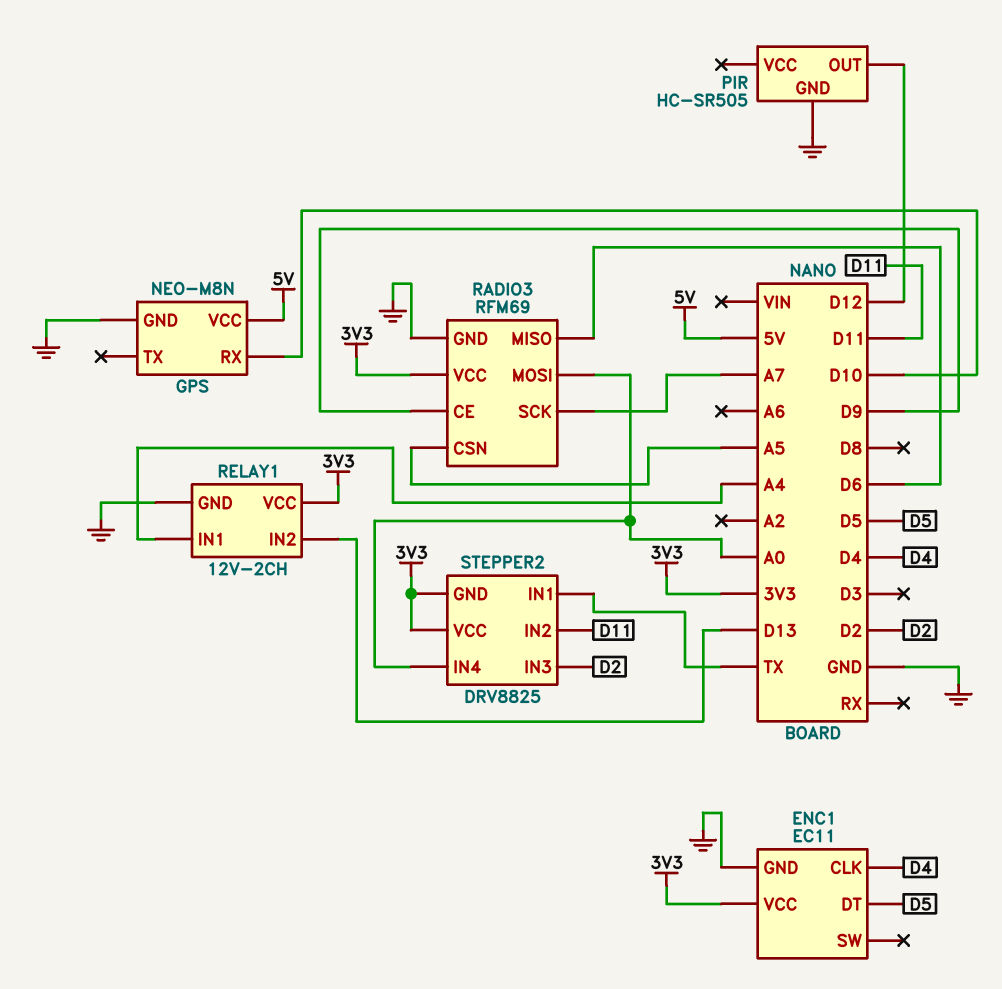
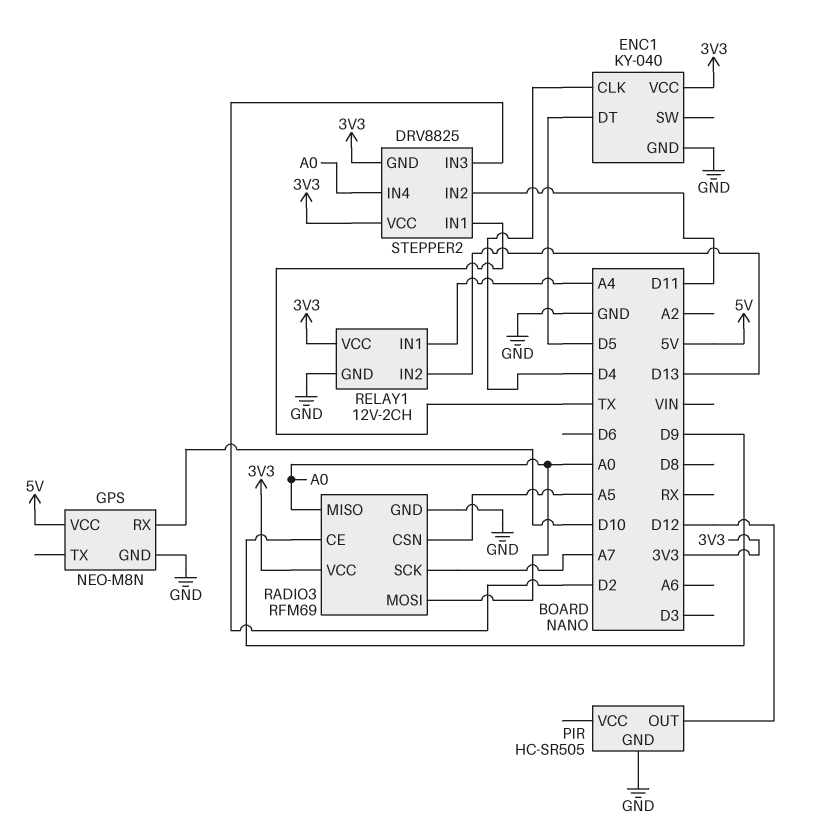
ENC1: EC11 -> KY-040
RADIO3 pin MISO: D6 -> A0

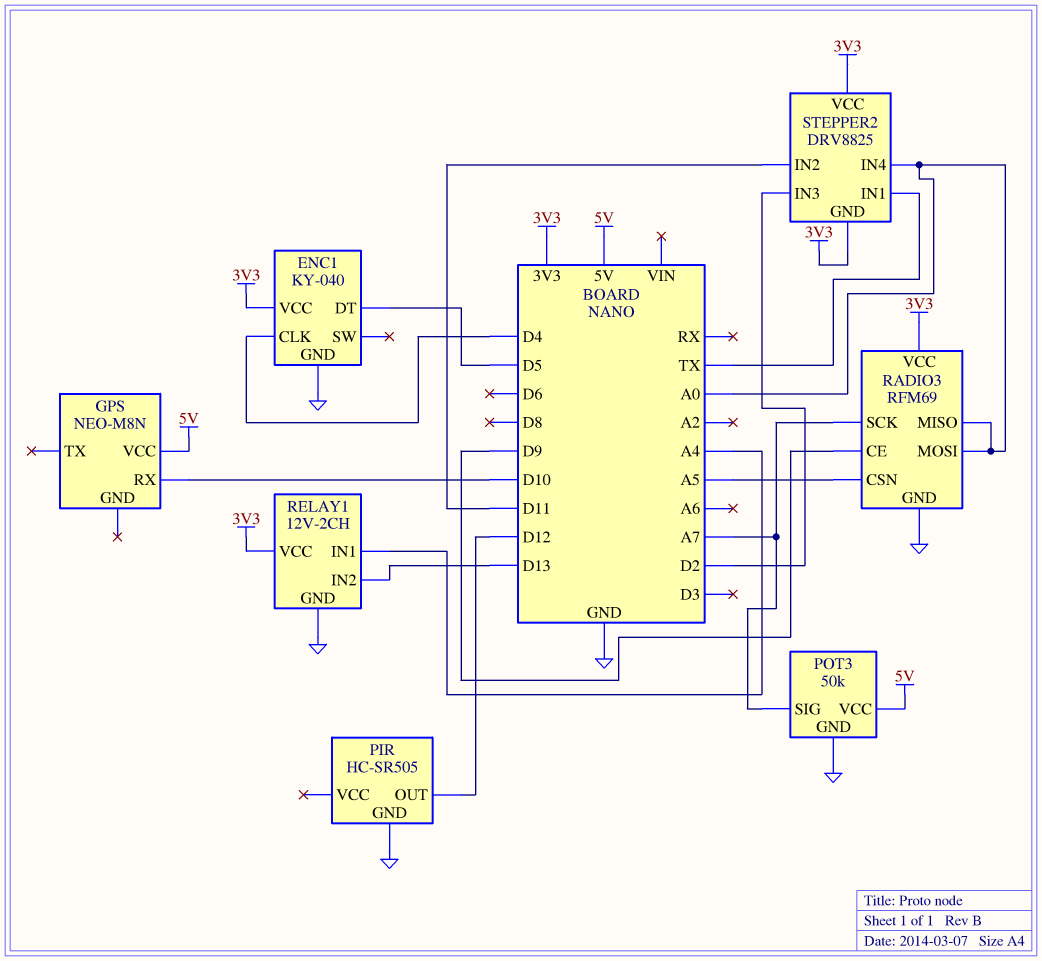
GPS pin GND: GND -> none
POT3: none -> 50k
POT3 pin GND: none -> GND
POT3 pin SIG: none -> A7
POT3 pin VCC: none -> 5V

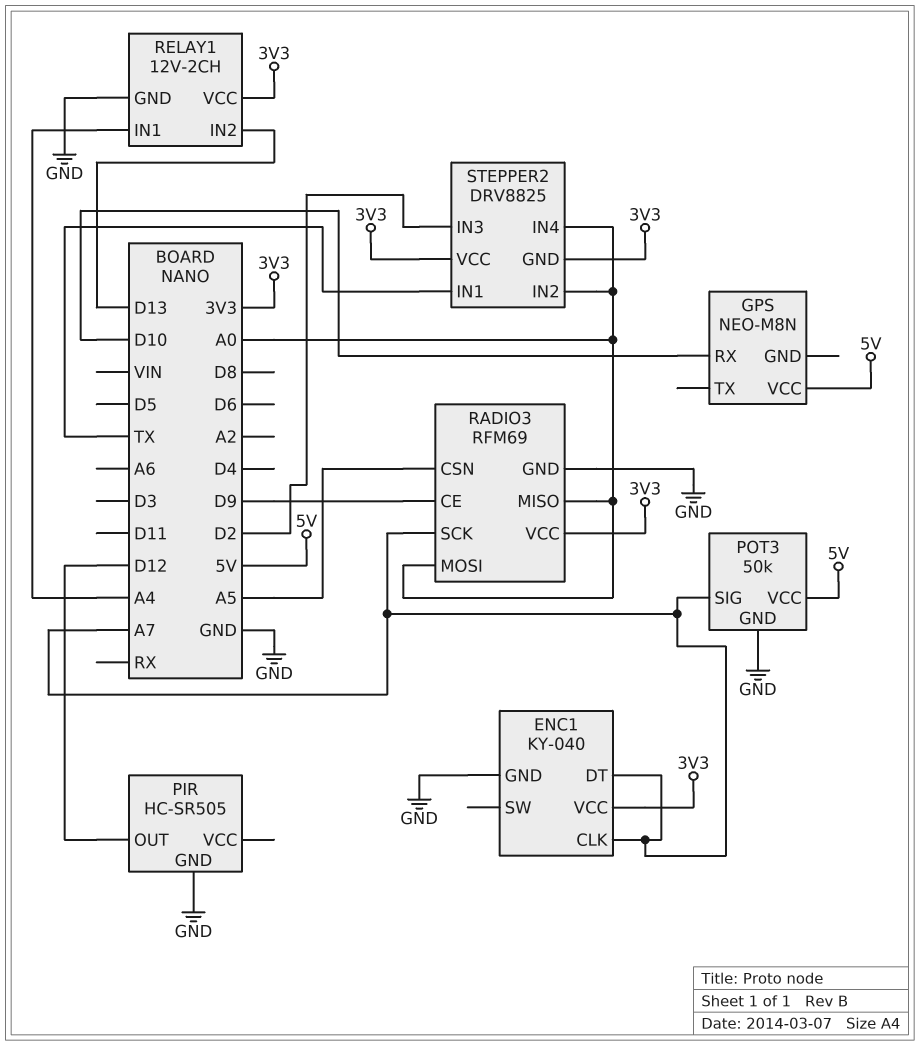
ENC1 pin CLK: D4 -> A7
ENC1 pin DT: D5 -> A7
STEPPER2 pin IN2: D11 -> A0

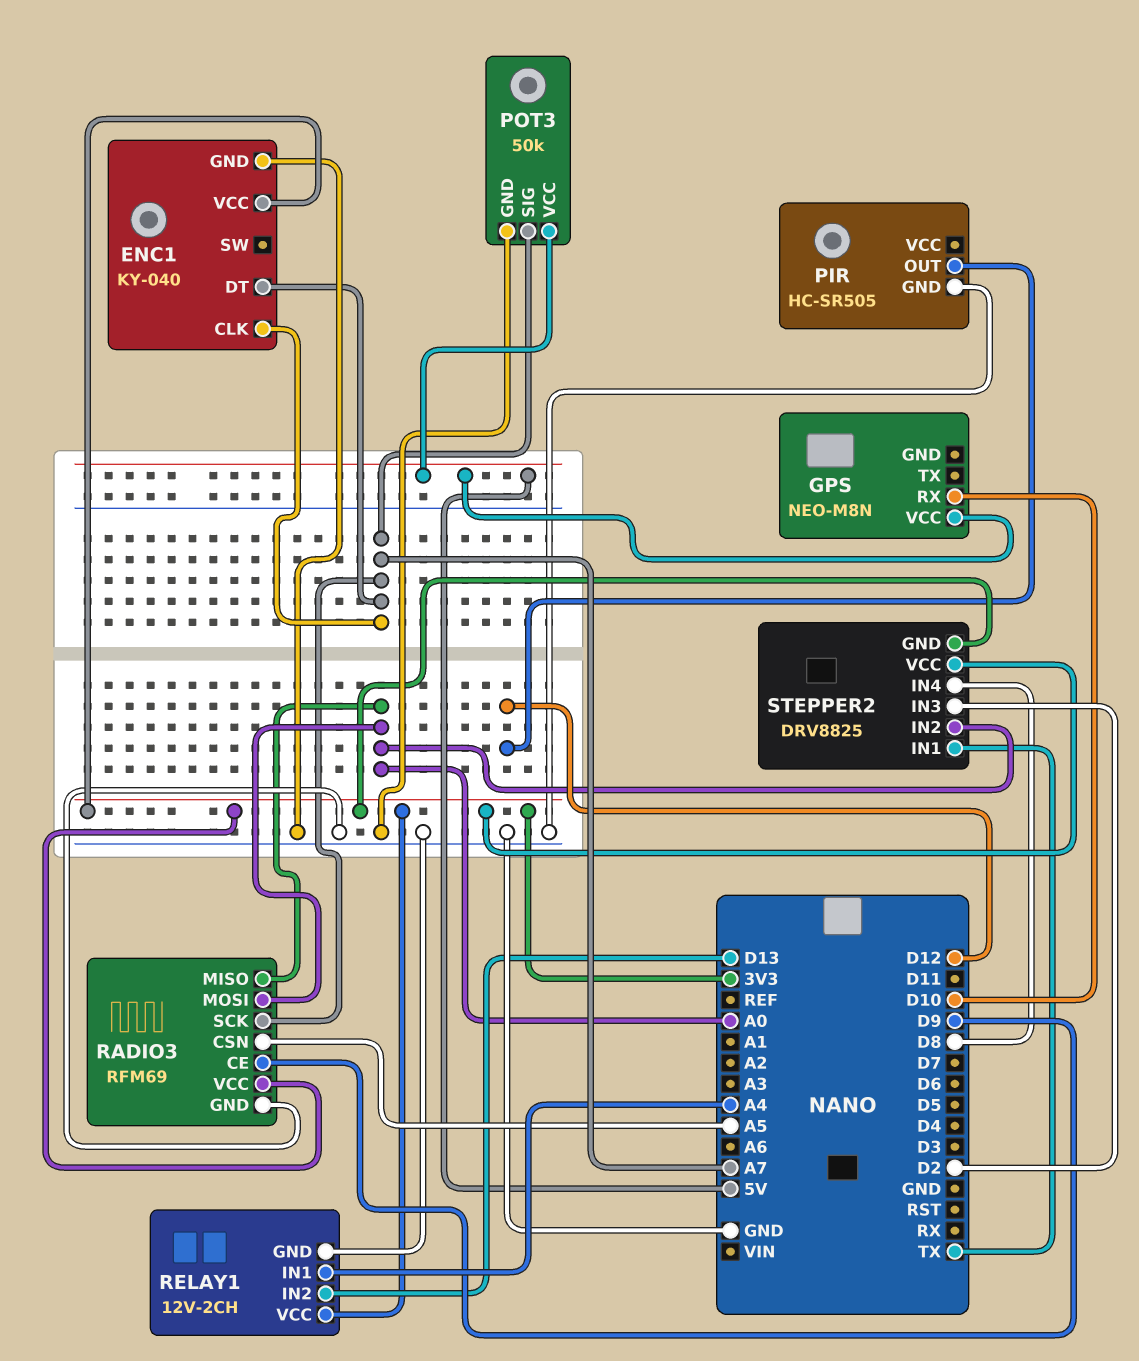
STEPPER2 pin IN4: A0 -> D8

